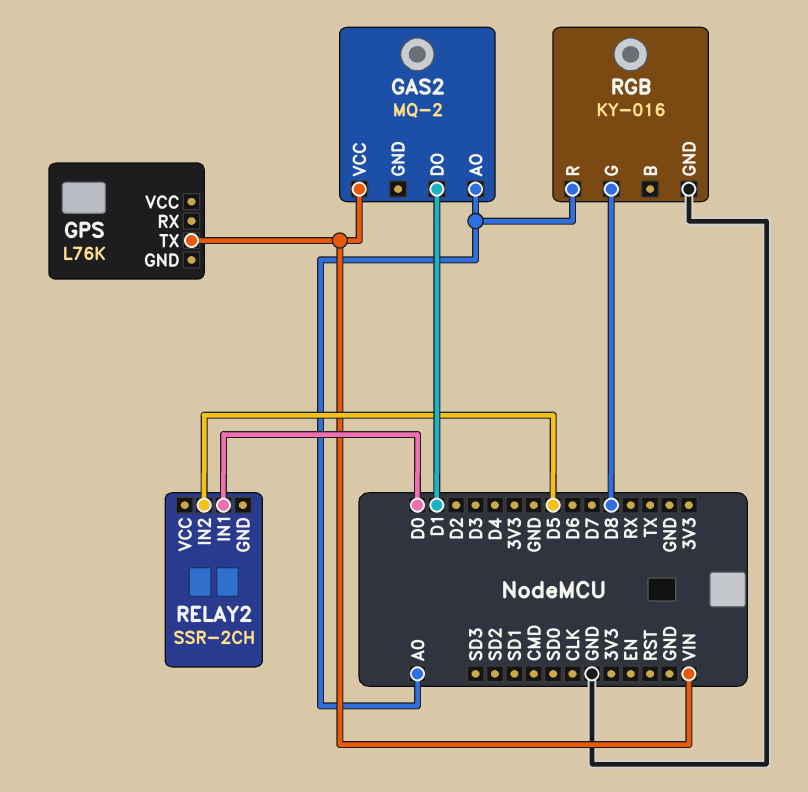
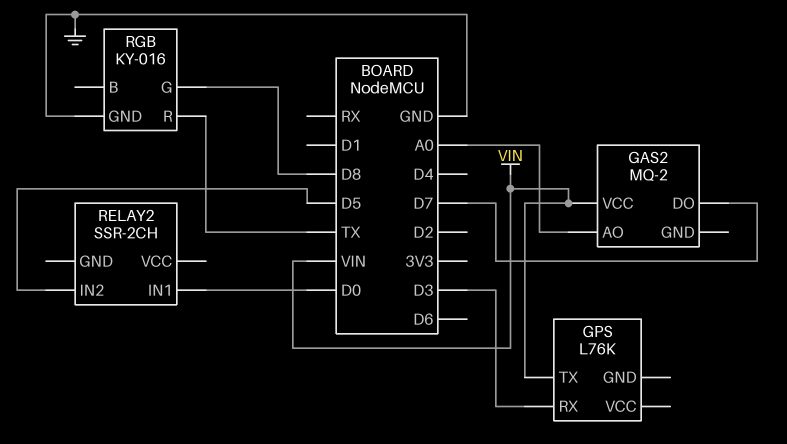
GAS2 pin DO: D1 -> D7
GPS pin RX: none -> D3
RGB pin R: A0 -> TX

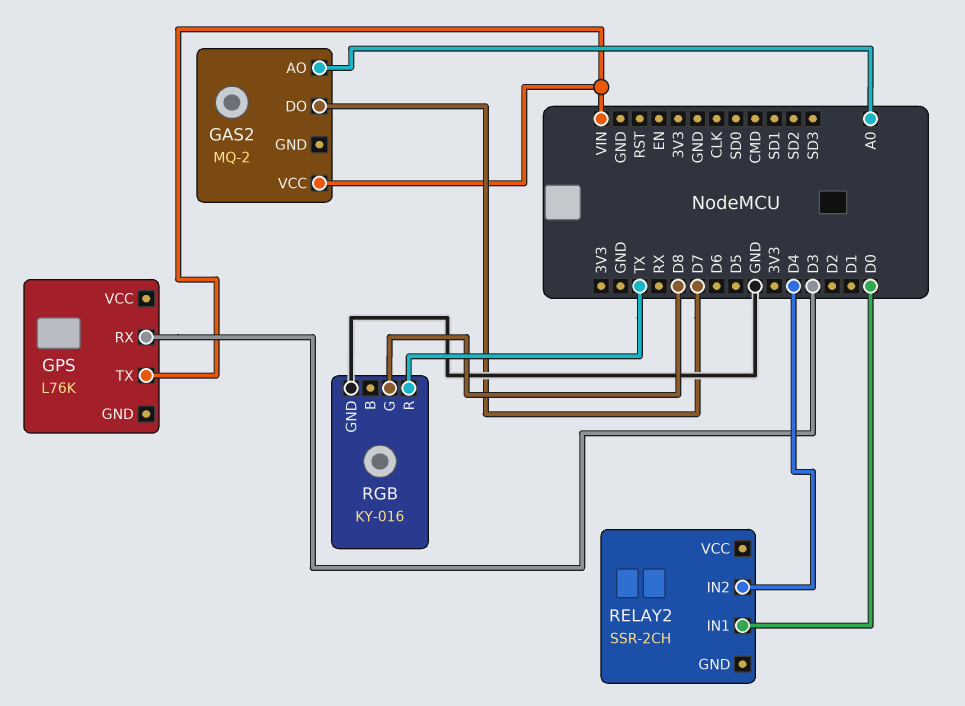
RELAY2 pin IN2: D5 -> D4

